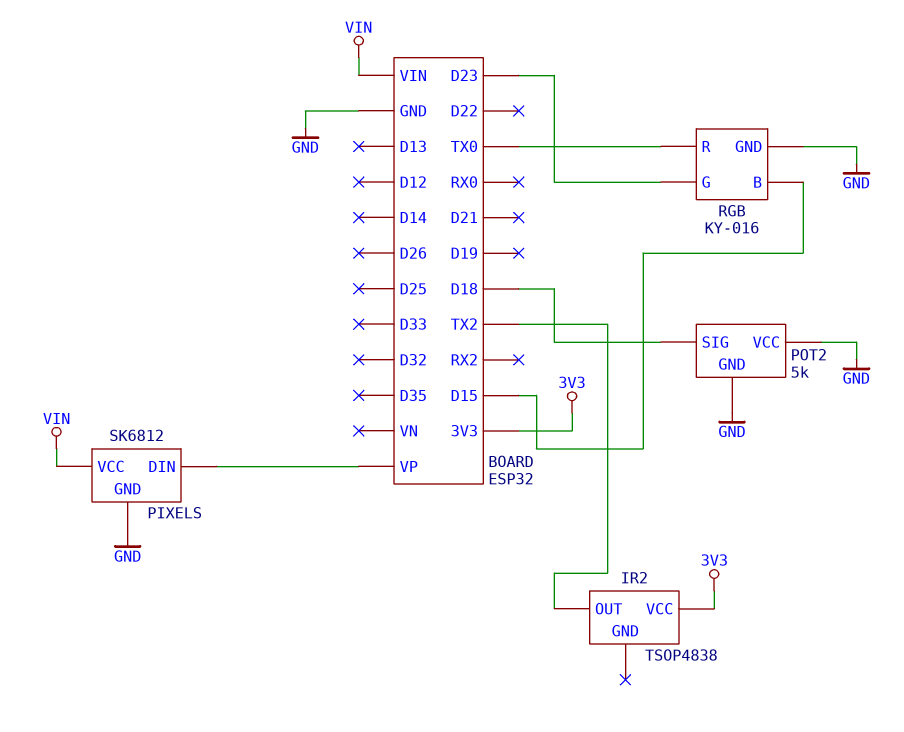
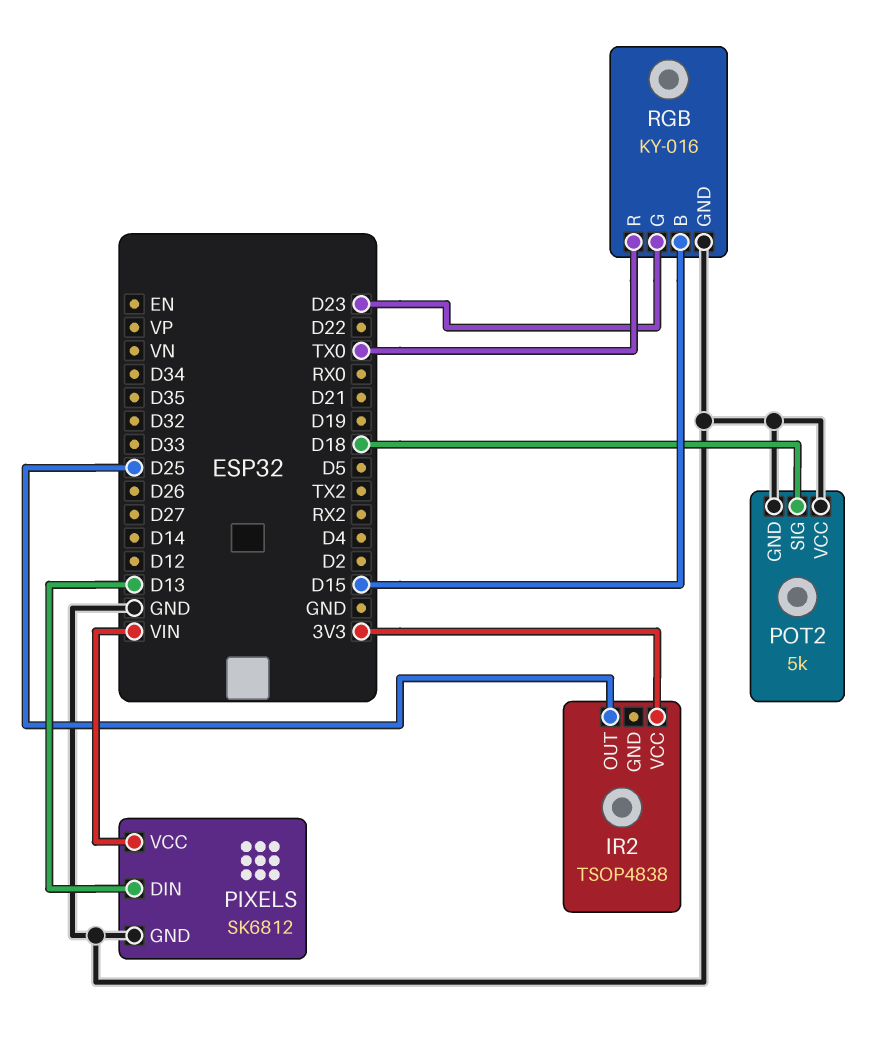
IR2 pin OUT: TX2 -> D25
PIXELS pin DIN: VP -> D13

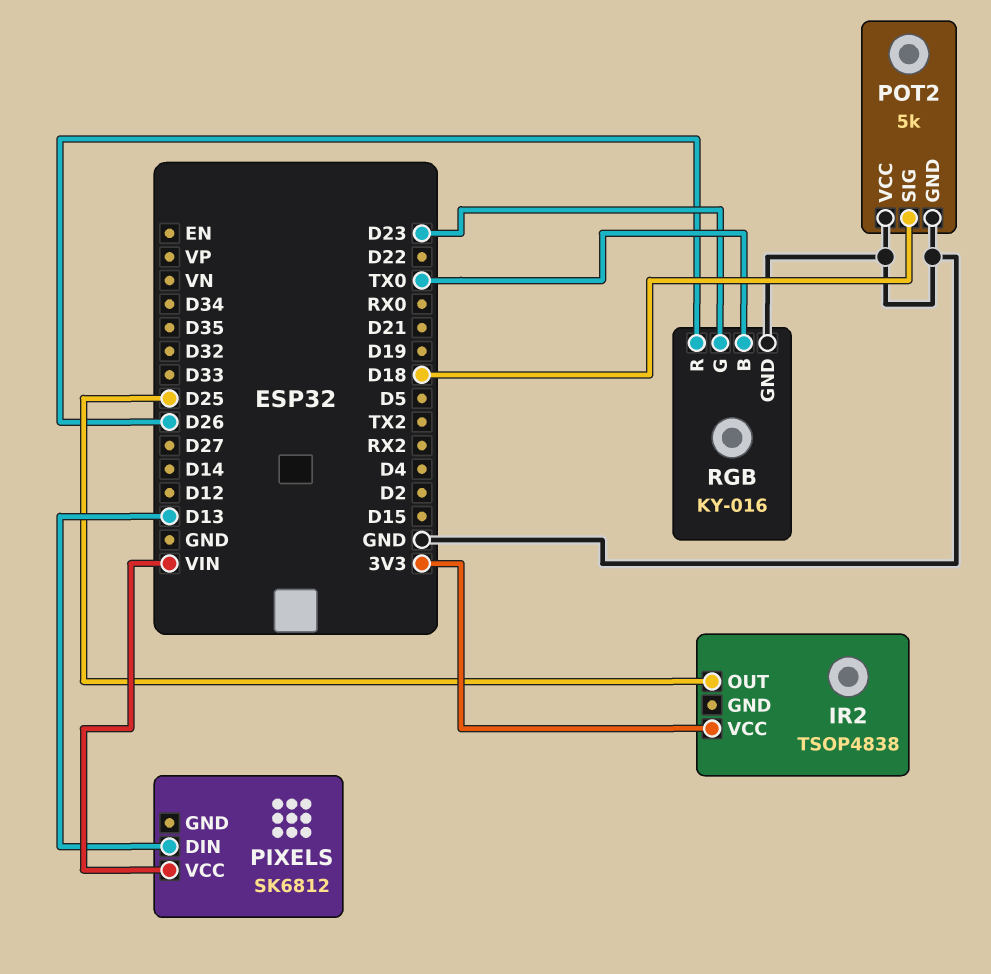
PIXELS pin GND: GND -> none
RGB pin B: D15 -> TX0
RGB pin R: TX0 -> D26

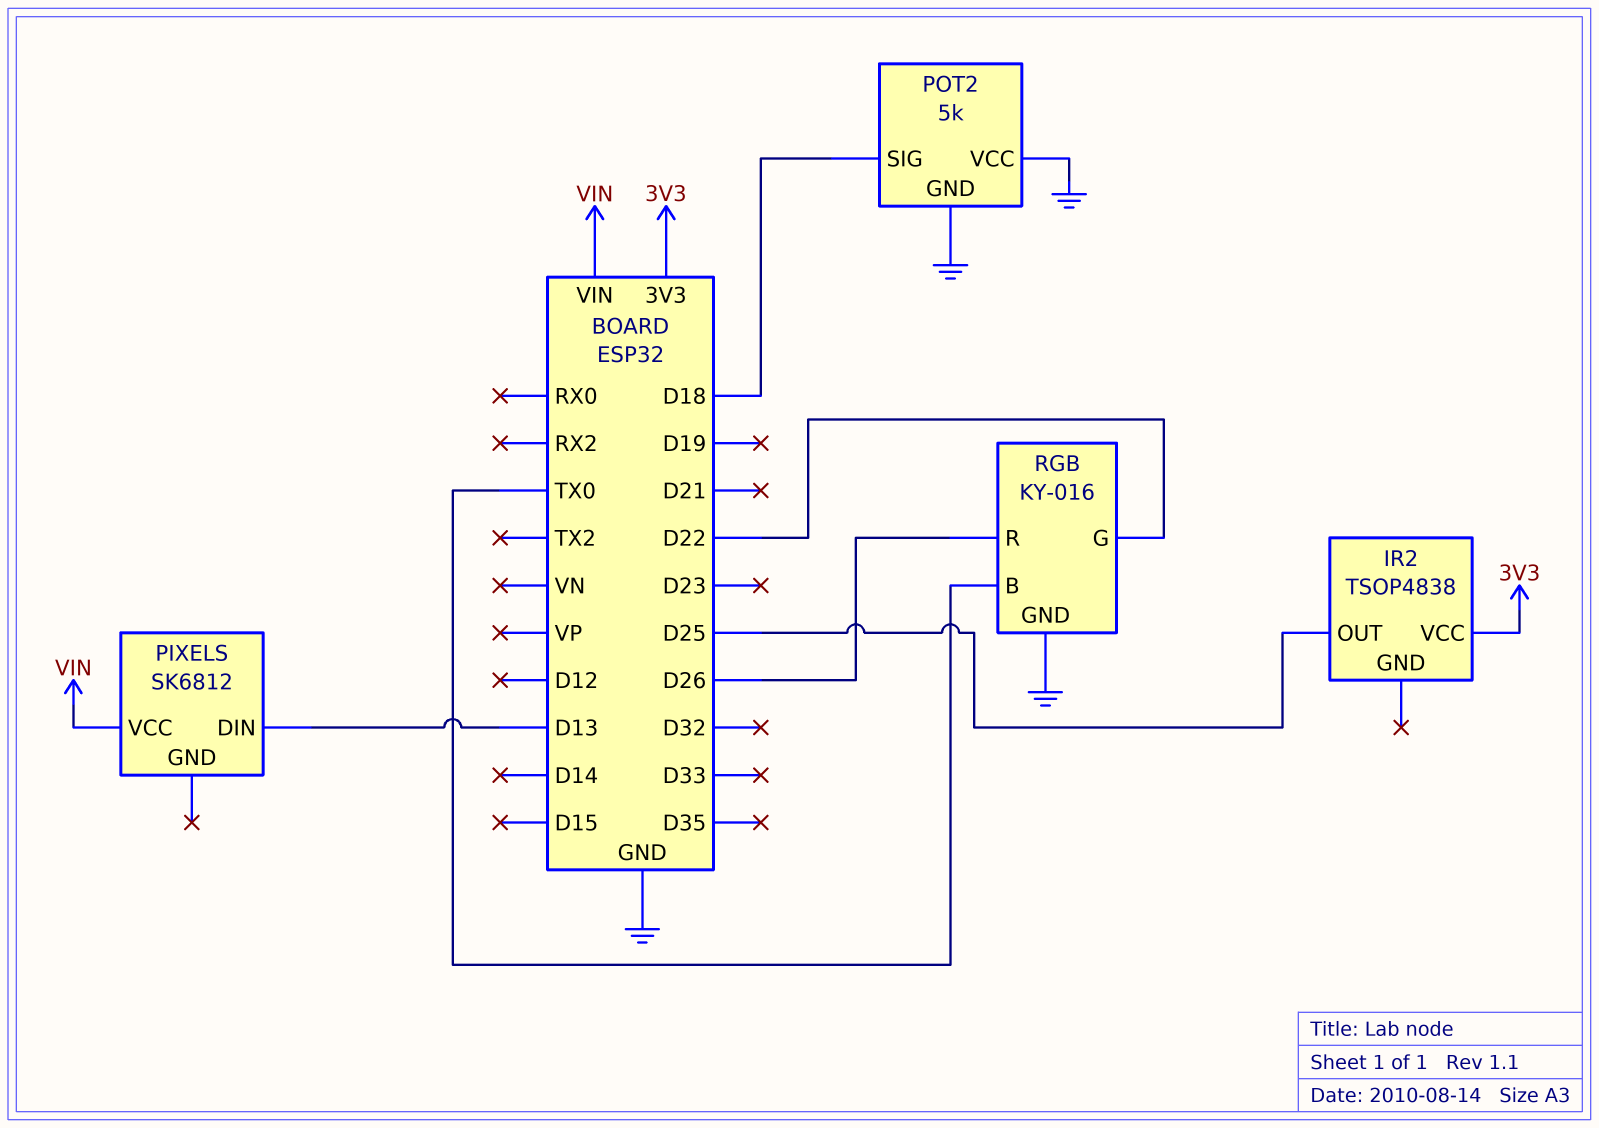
RGB pin G: D23 -> D22

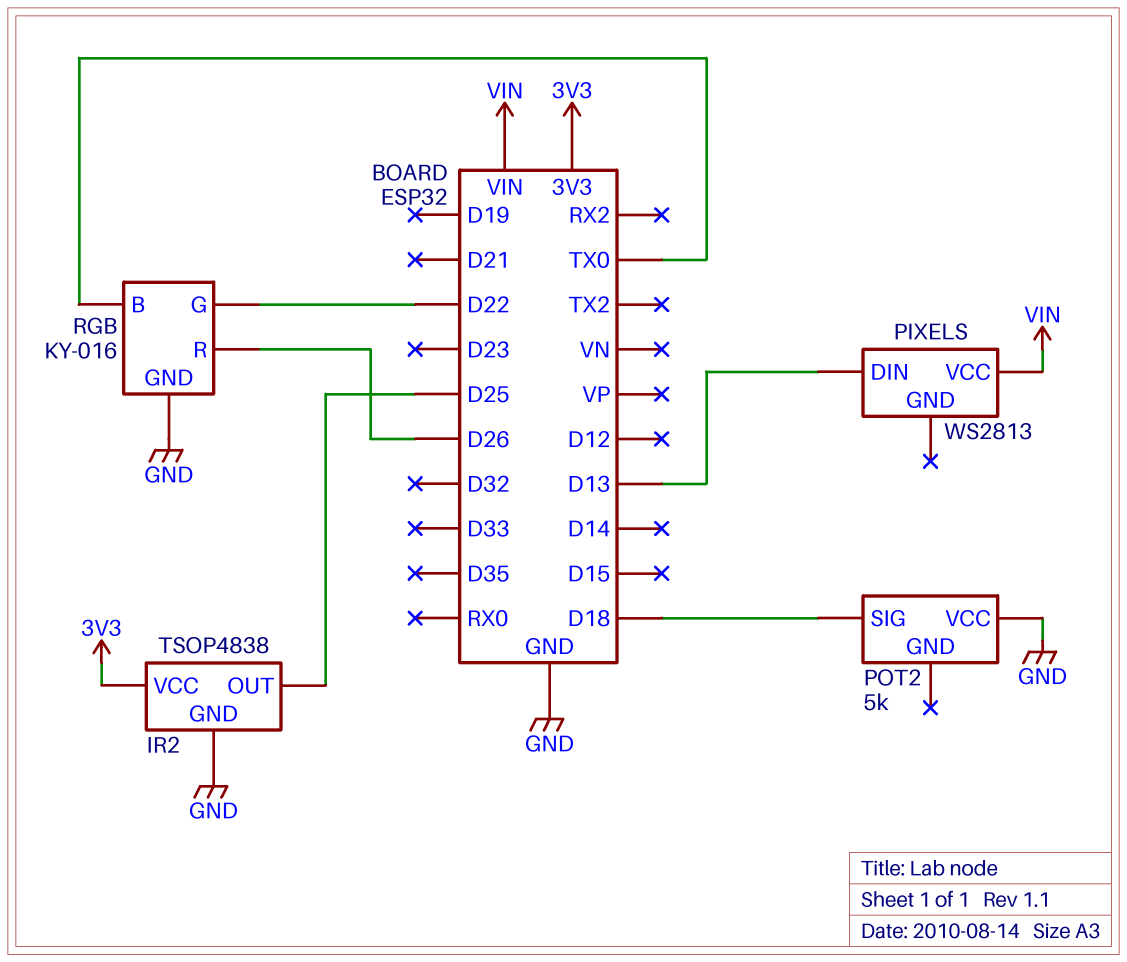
IR2 pin GND: none -> GND
PIXELS: SK6812 -> WS2813
POT2 pin GND: GND -> none

